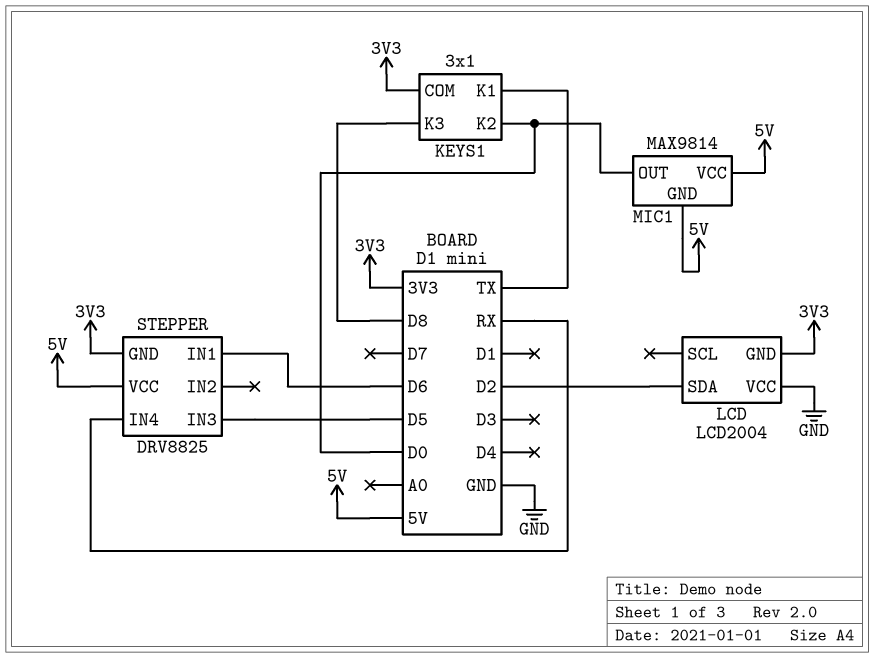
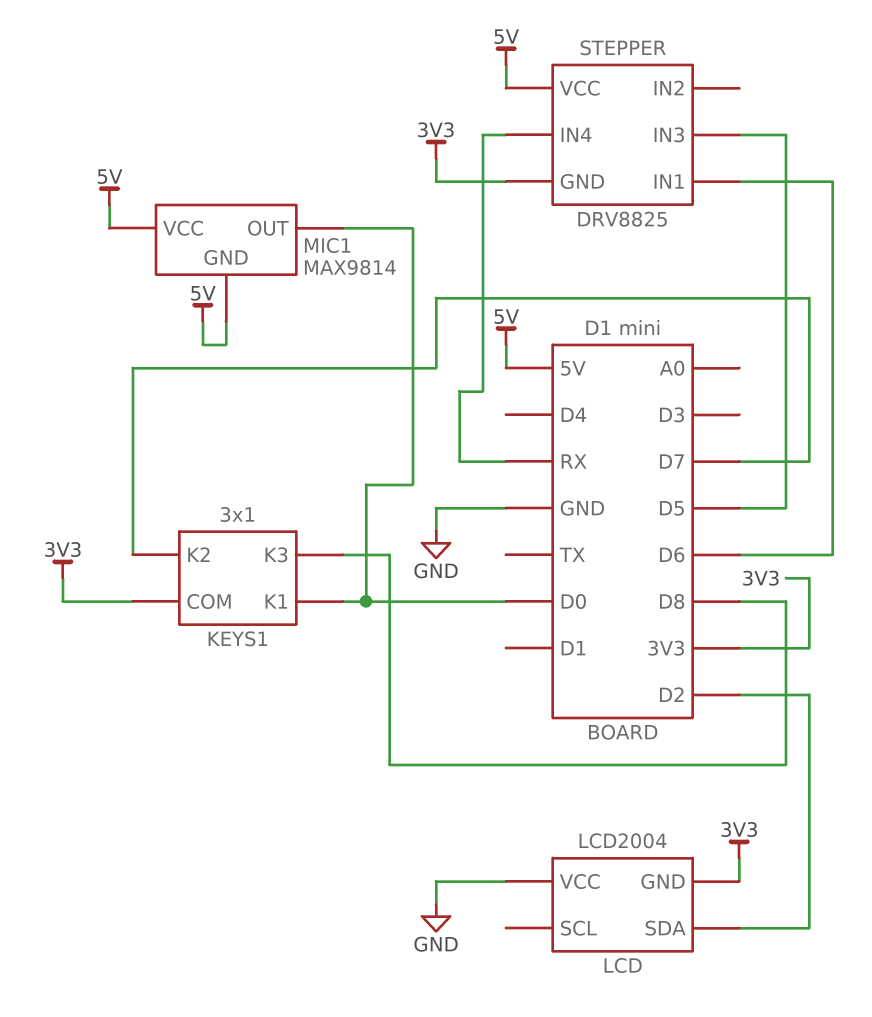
KEYS1 pin K1: TX -> D0
KEYS1 pin K2: D0 -> D7

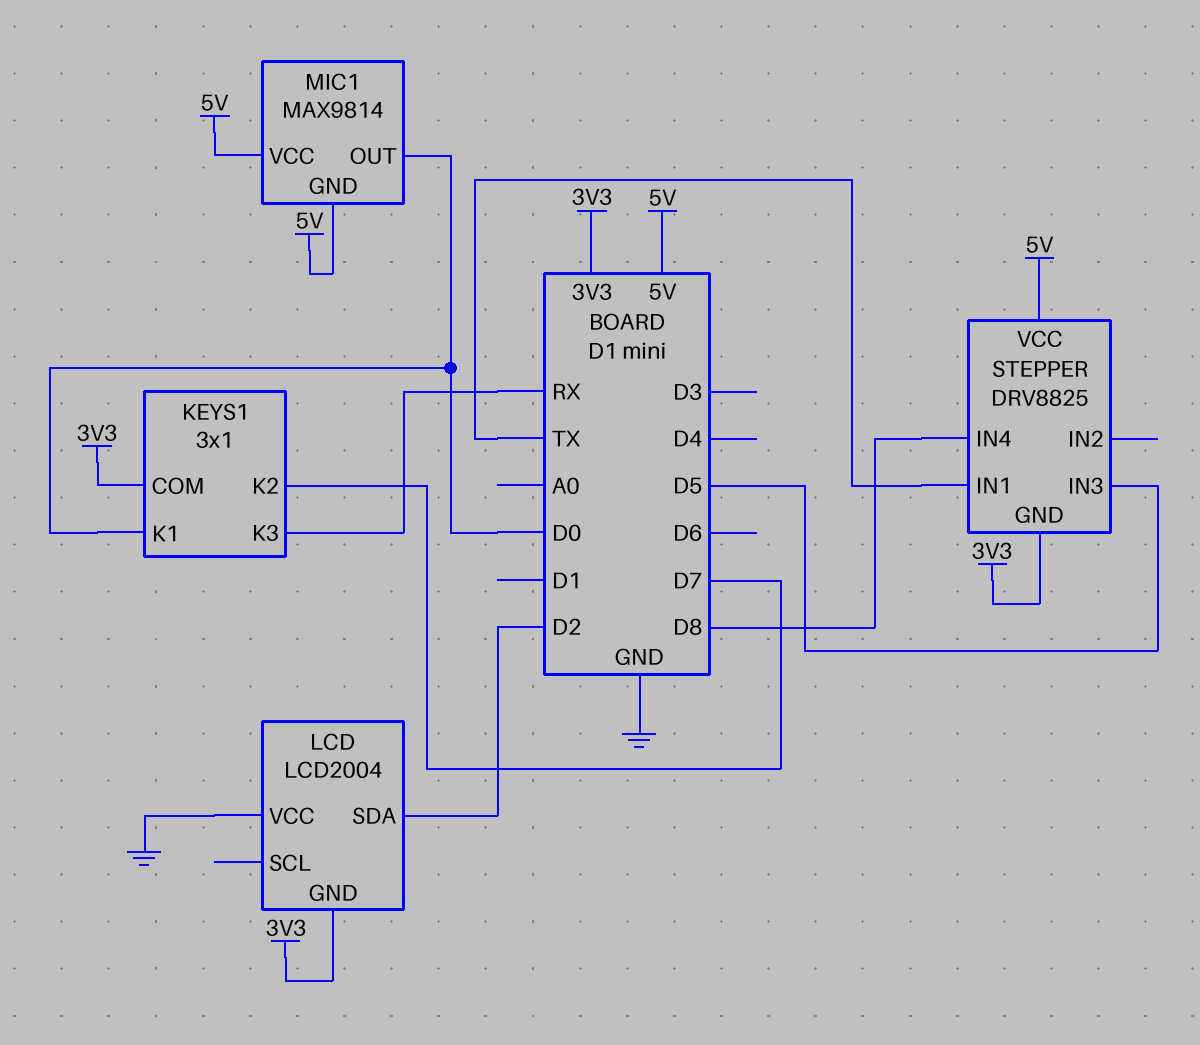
KEYS1 pin K3: D8 -> RX
STEPPER pin IN1: D6 -> TX
STEPPER pin IN4: RX -> D8

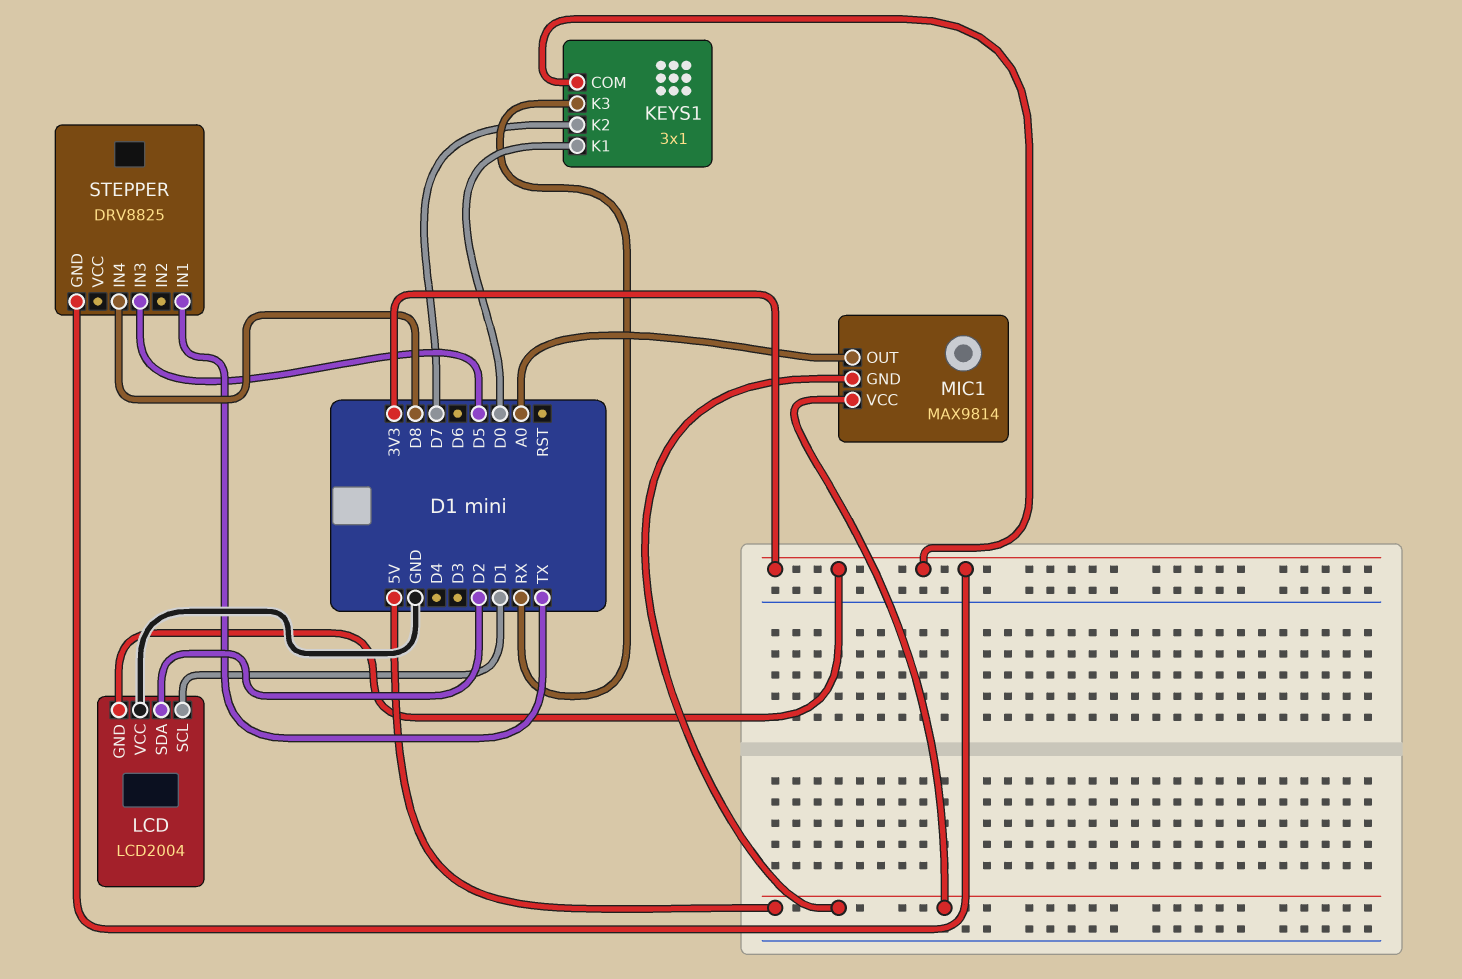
LCD pin SCL: none -> D1
MIC1 pin OUT: D0 -> A0
STEPPER pin VCC: 5V -> none

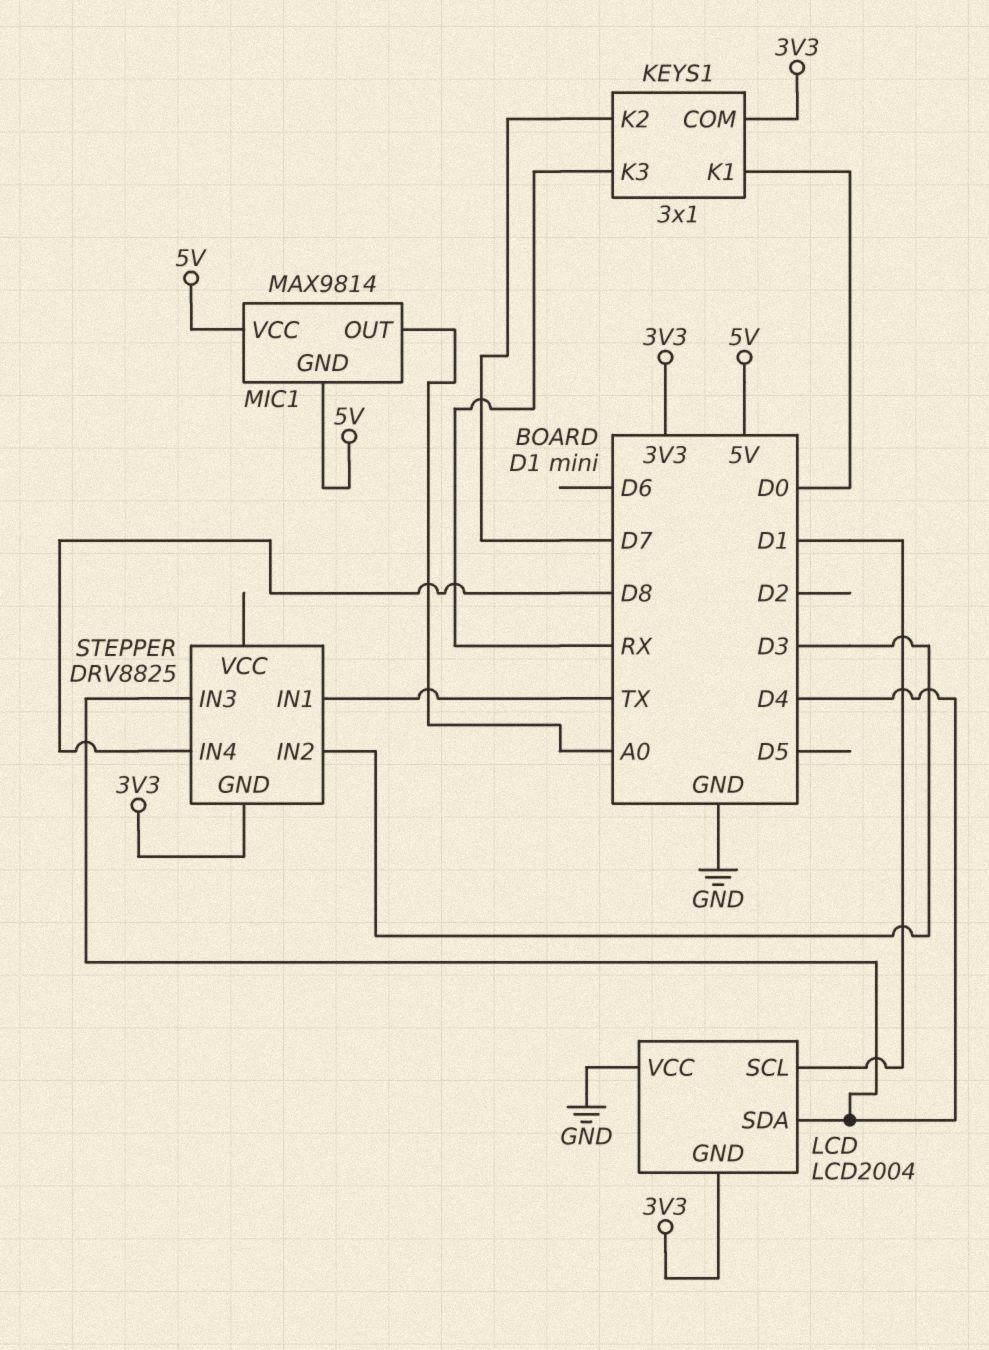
LCD pin SDA: D2 -> D4
STEPPER pin IN2: none -> D3
STEPPER pin IN3: D5 -> D4

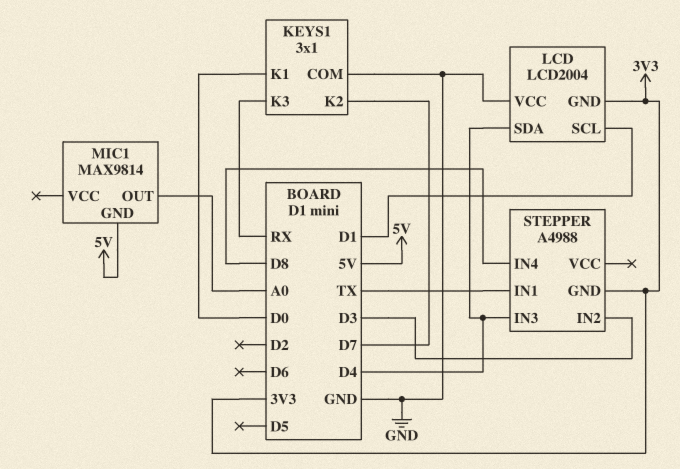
KEYS1 pin COM: 3V3 -> GND
MIC1 pin VCC: 5V -> none
STEPPER: DRV8825 -> A4988

